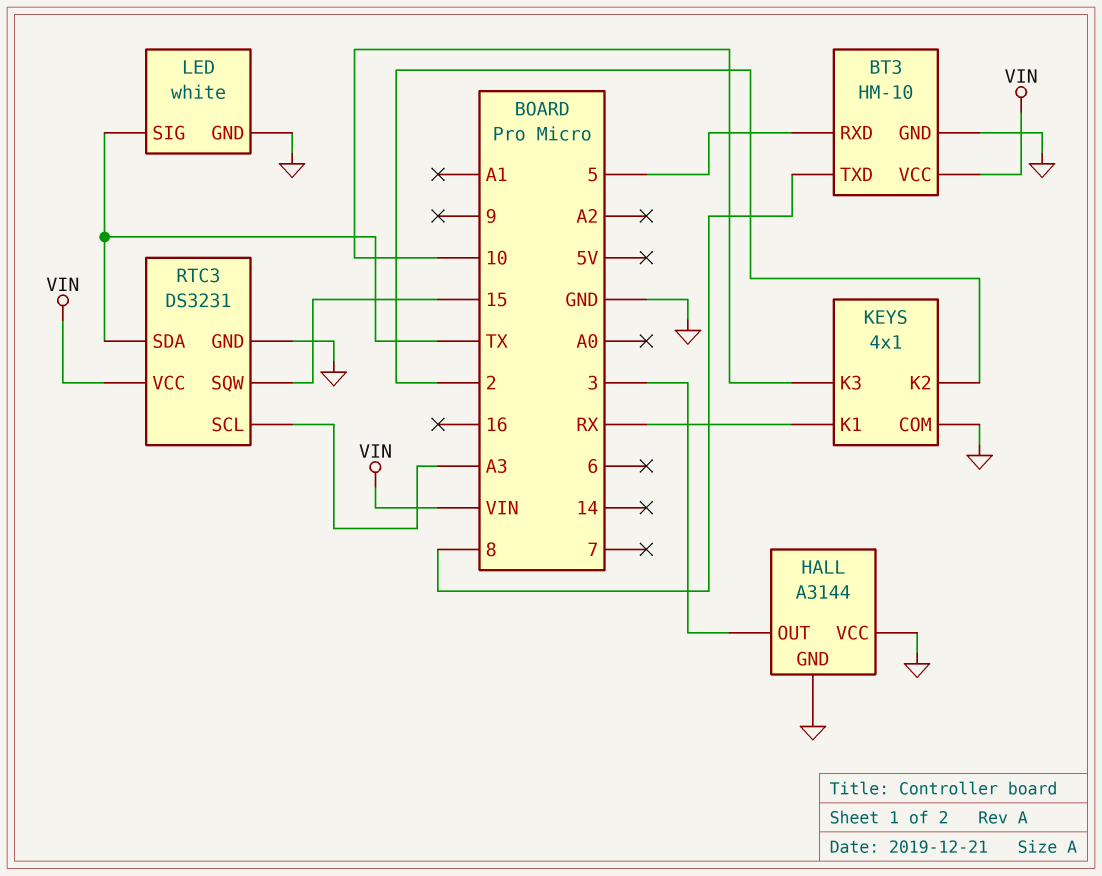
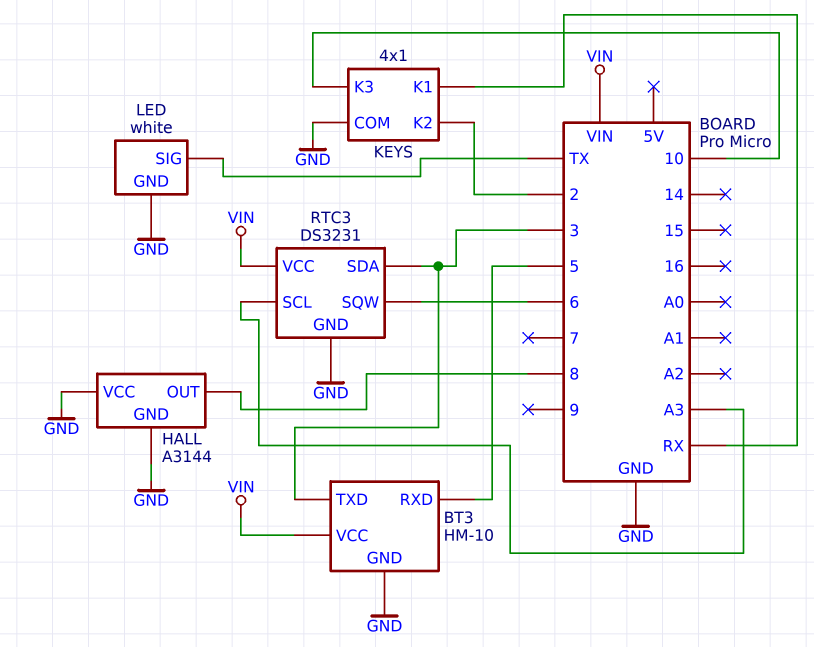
BT3 pin TXD: 8 -> 3
HALL pin OUT: 3 -> 8
RTC3 pin SDA: TX -> 3
RTC3 pin SQW: 15 -> 6

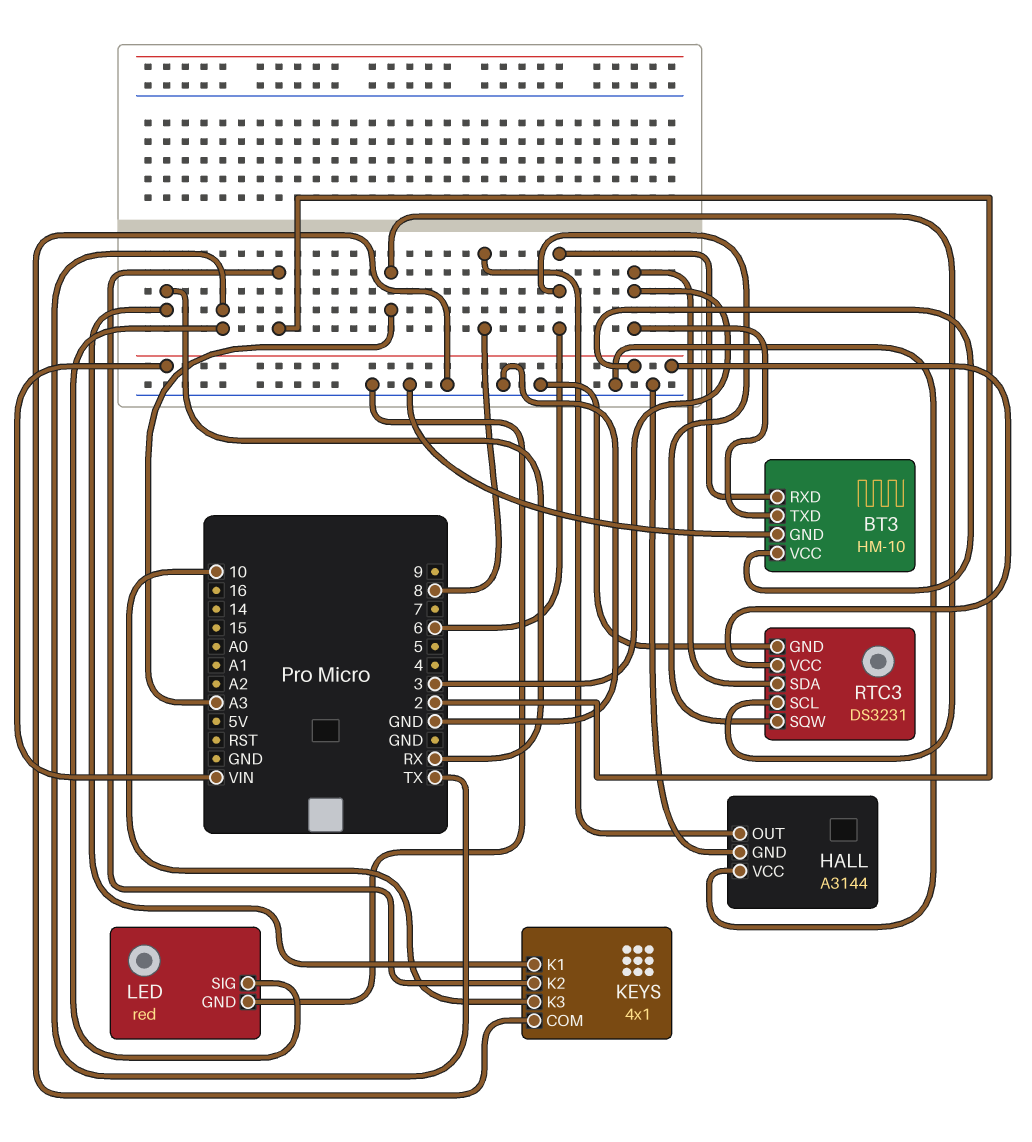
BT3 pin RXD: 5 -> 6
LED: white -> red

